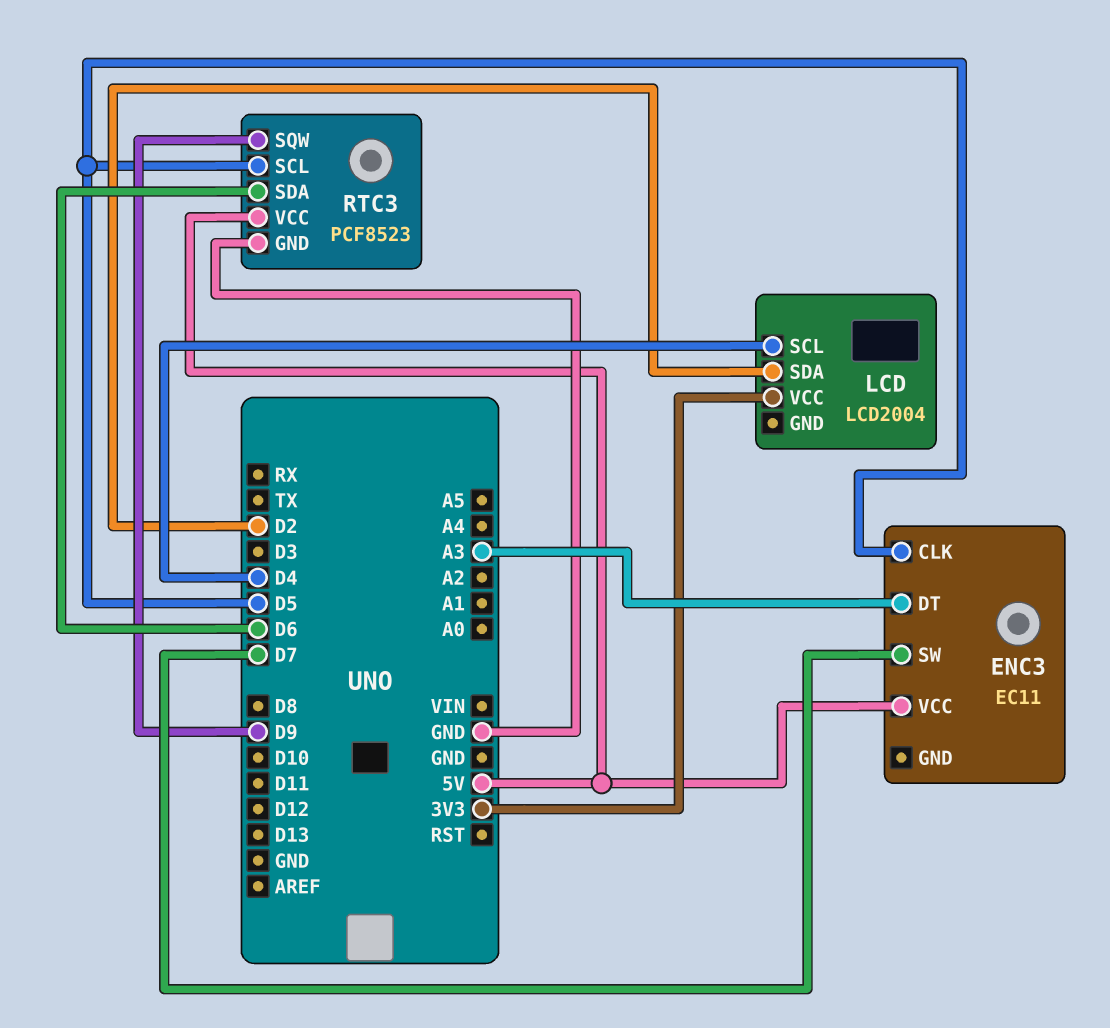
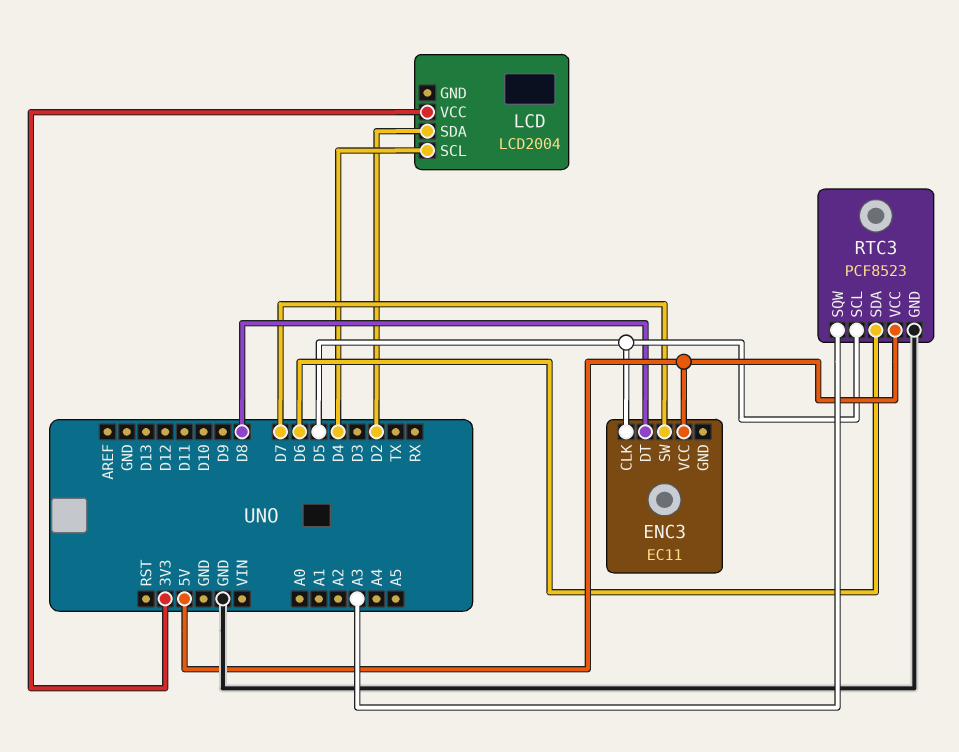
ENC3 pin DT: A3 -> D8
RTC3 pin SQW: D9 -> A3

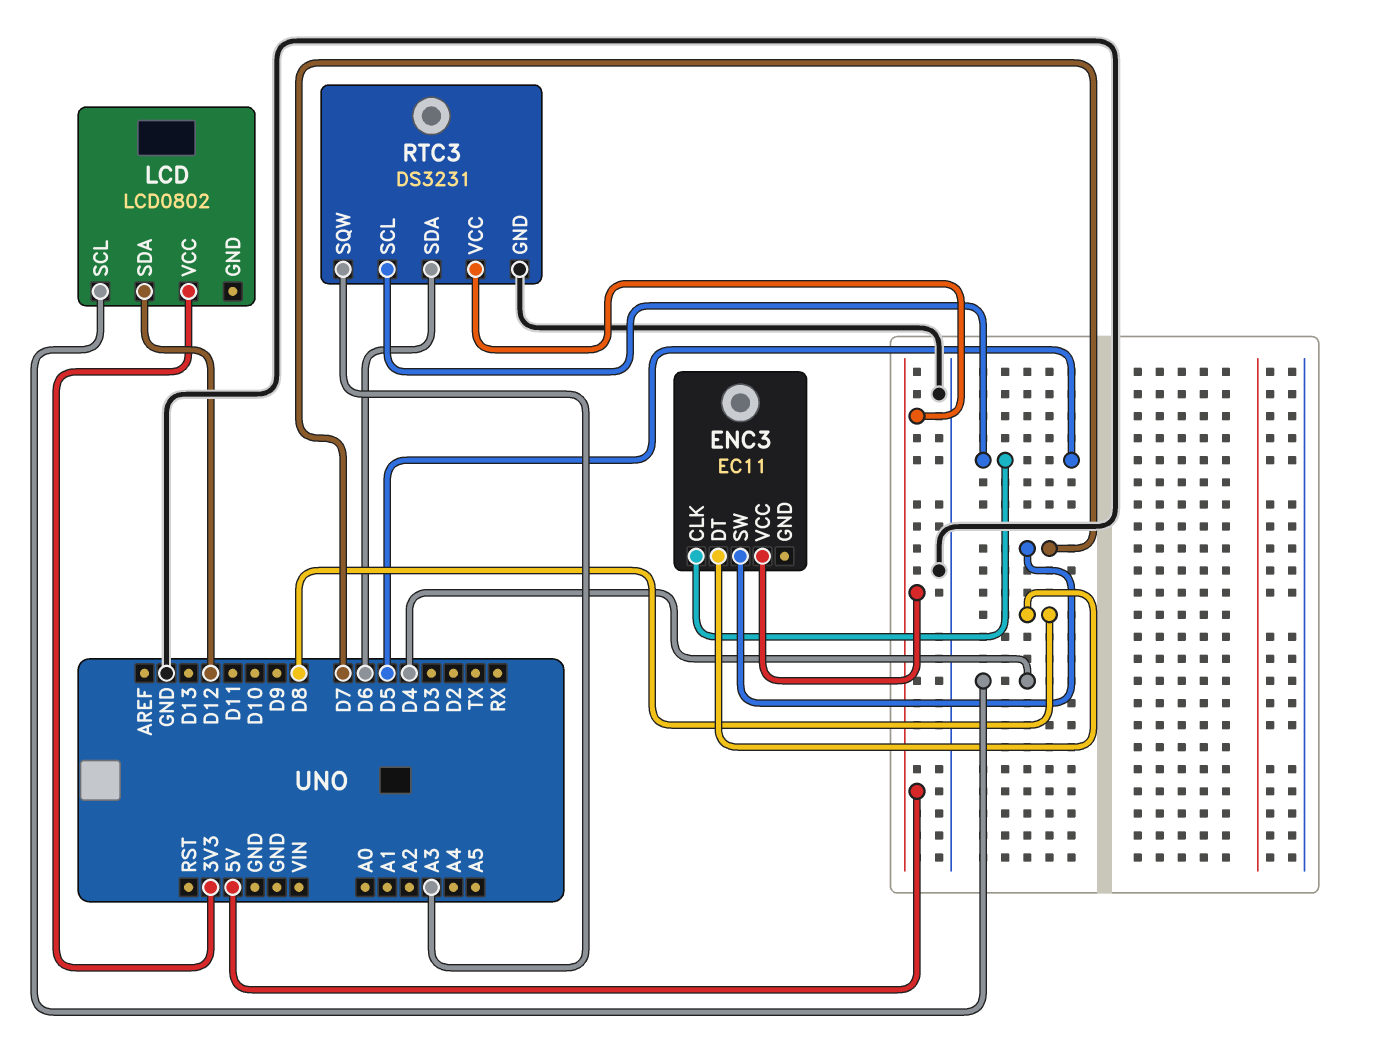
LCD: LCD2004 -> LCD0802
LCD pin SDA: D2 -> D12
RTC3: PCF8523 -> DS3231

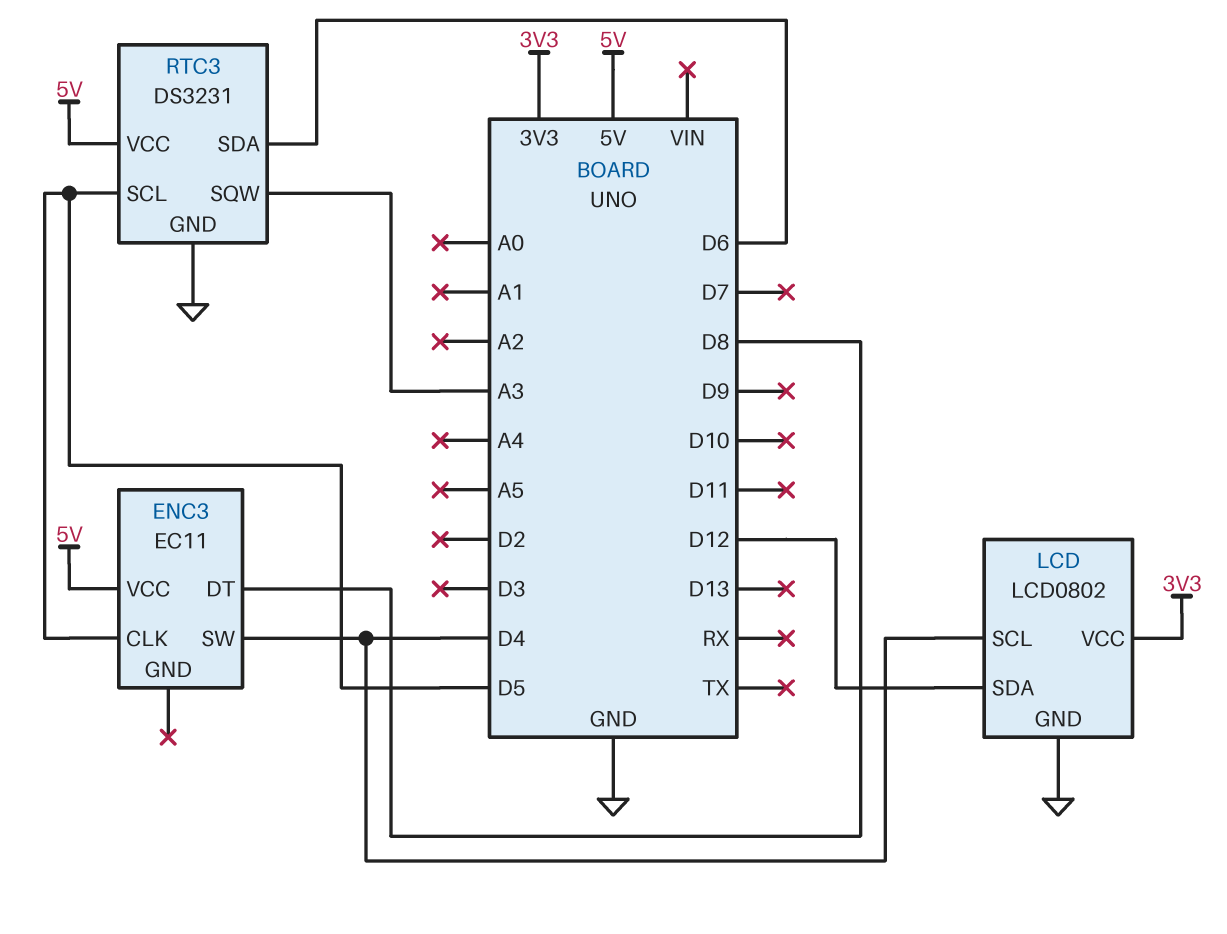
ENC3 pin SW: D7 -> D4
LCD pin GND: none -> GND

